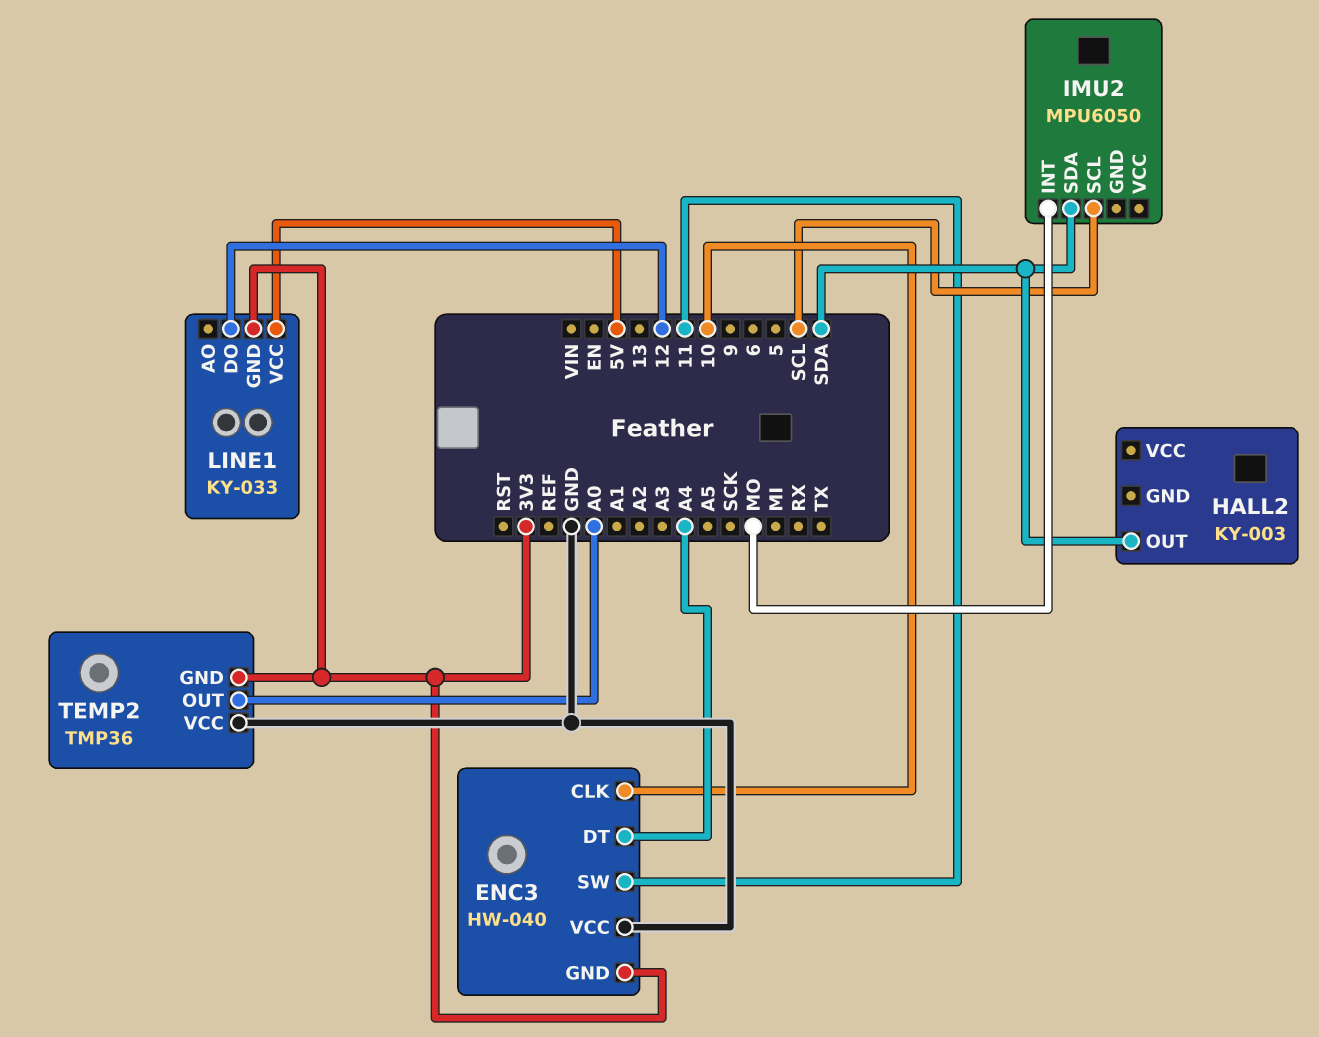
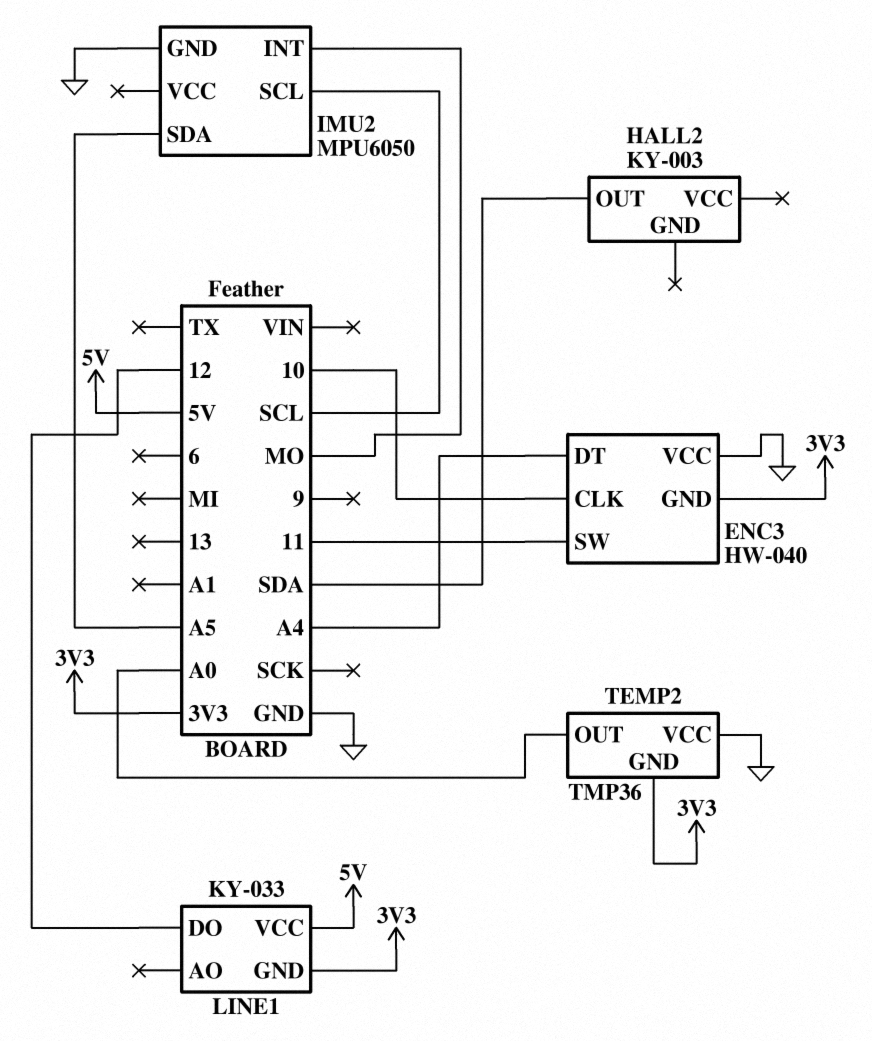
IMU2 pin GND: none -> GND
IMU2 pin SDA: SDA -> A5

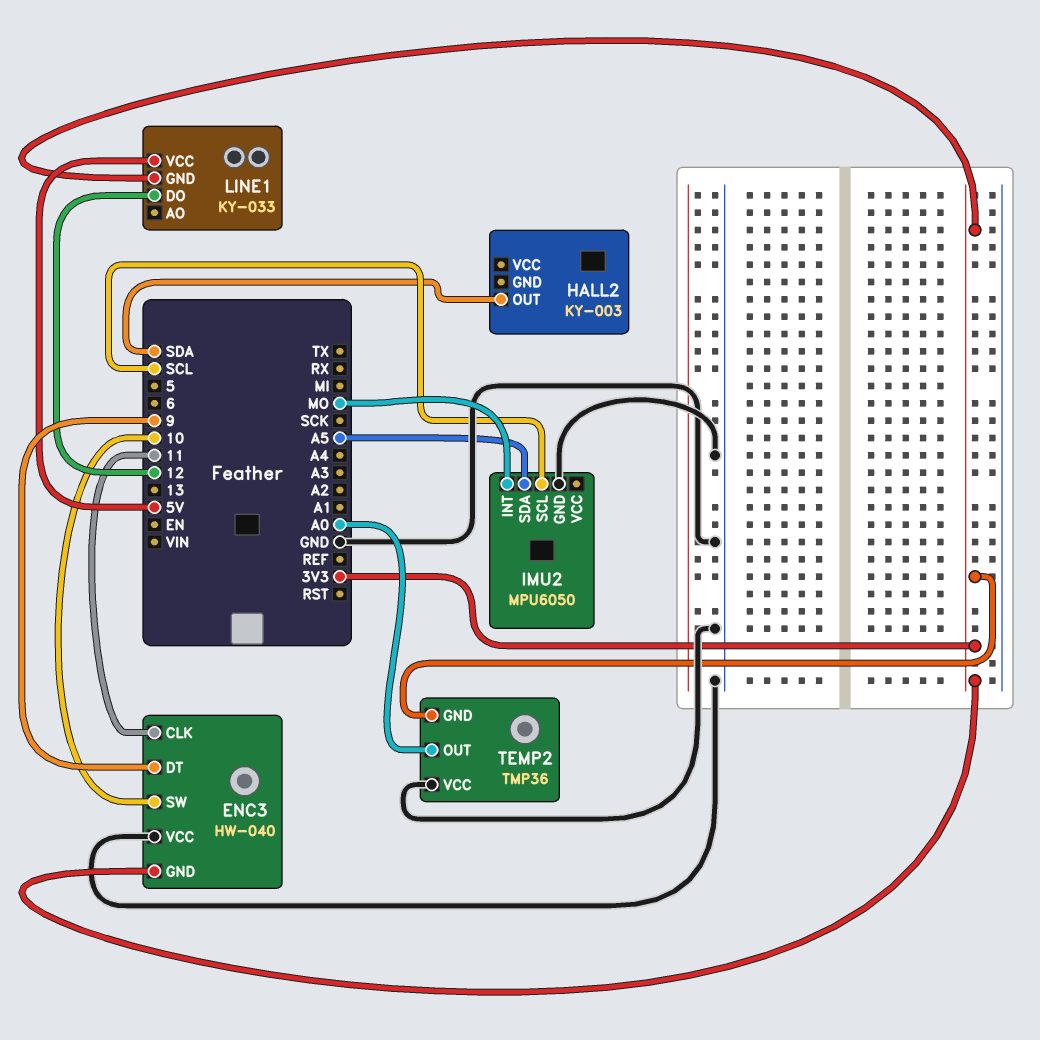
ENC3 pin CLK: 10 -> 11
ENC3 pin DT: A4 -> 9
ENC3 pin SW: 11 -> 10

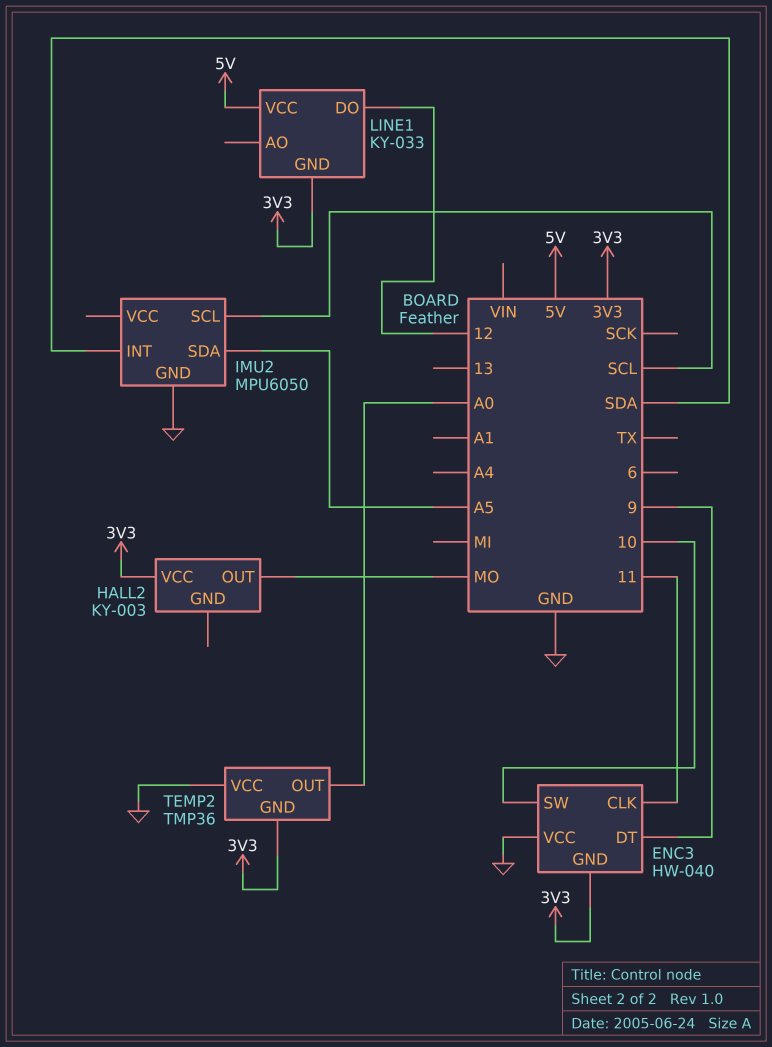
HALL2 pin OUT: SDA -> MO
HALL2 pin VCC: none -> 3V3
IMU2 pin INT: MO -> SDA

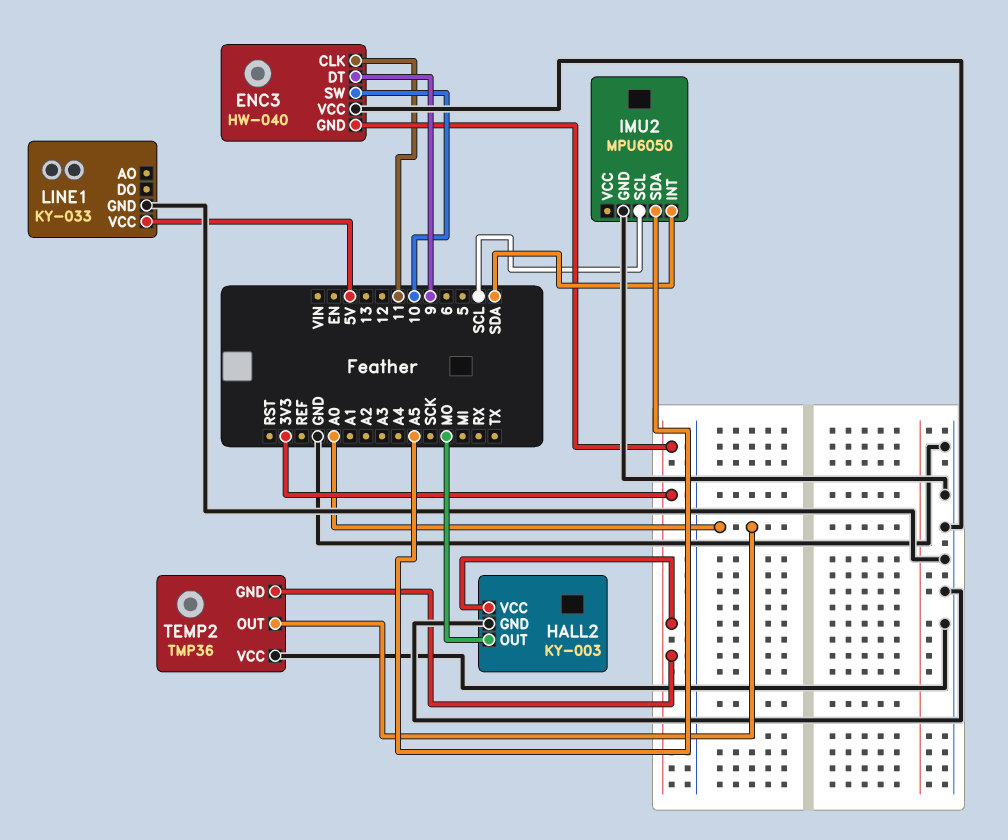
HALL2 pin GND: none -> GND
LINE1 pin DO: 12 -> none
LINE1 pin GND: 3V3 -> GND

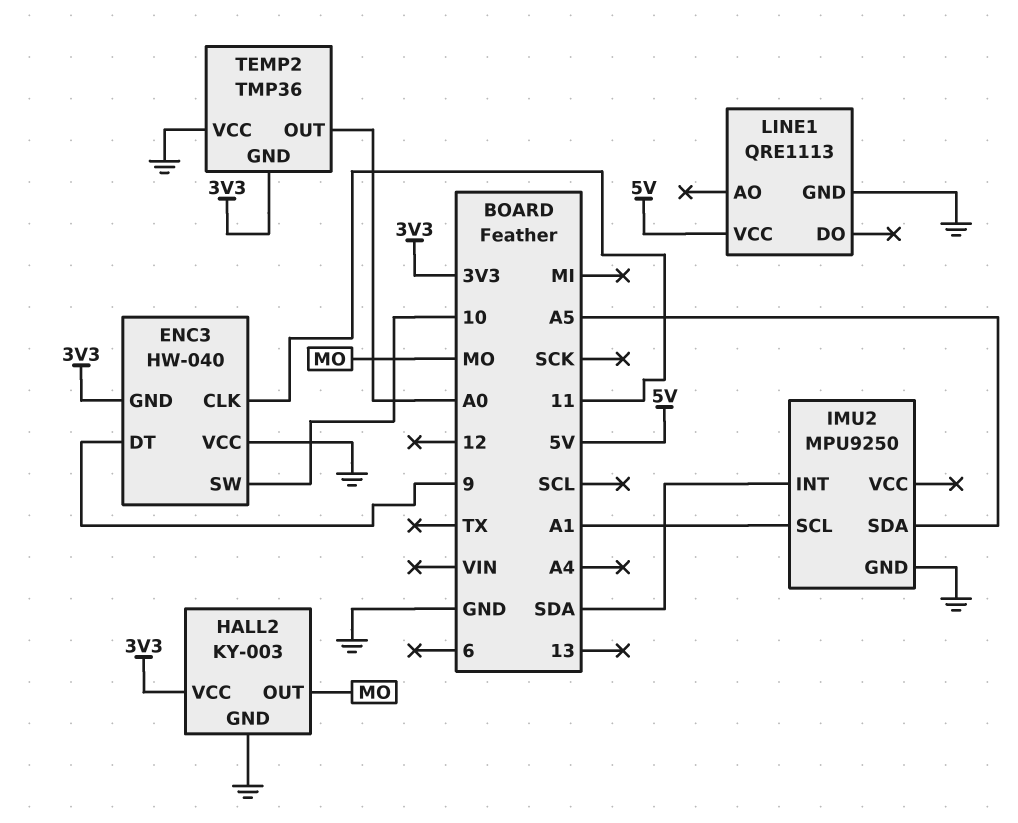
IMU2: MPU6050 -> MPU9250
IMU2 pin SCL: SCL -> A1
LINE1: KY-033 -> QRE1113

